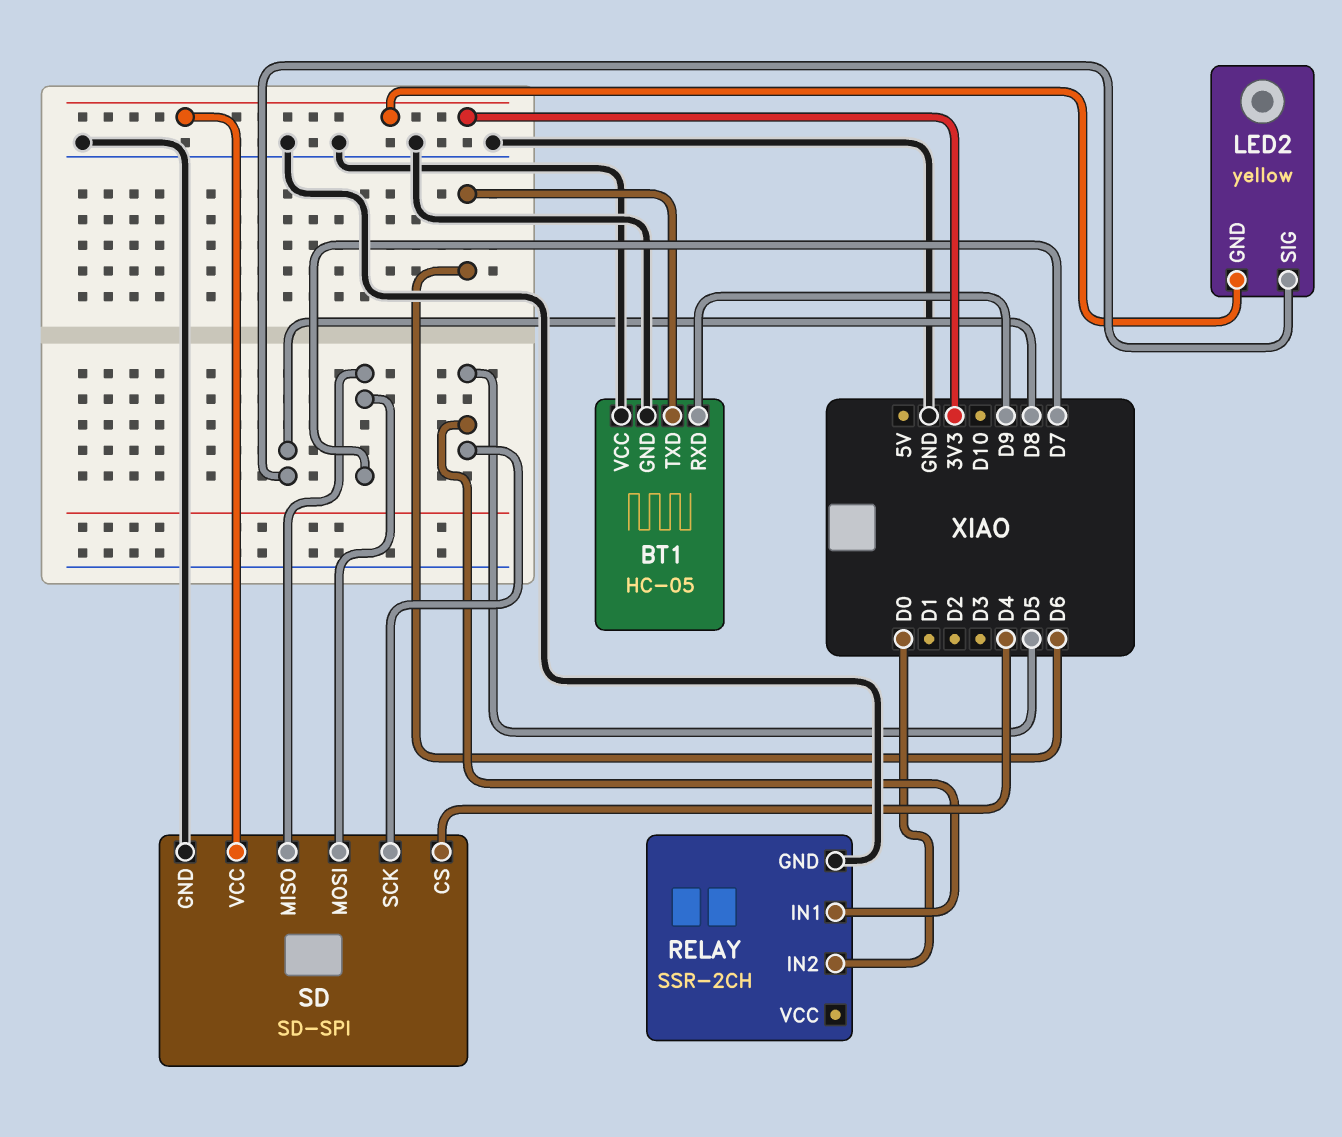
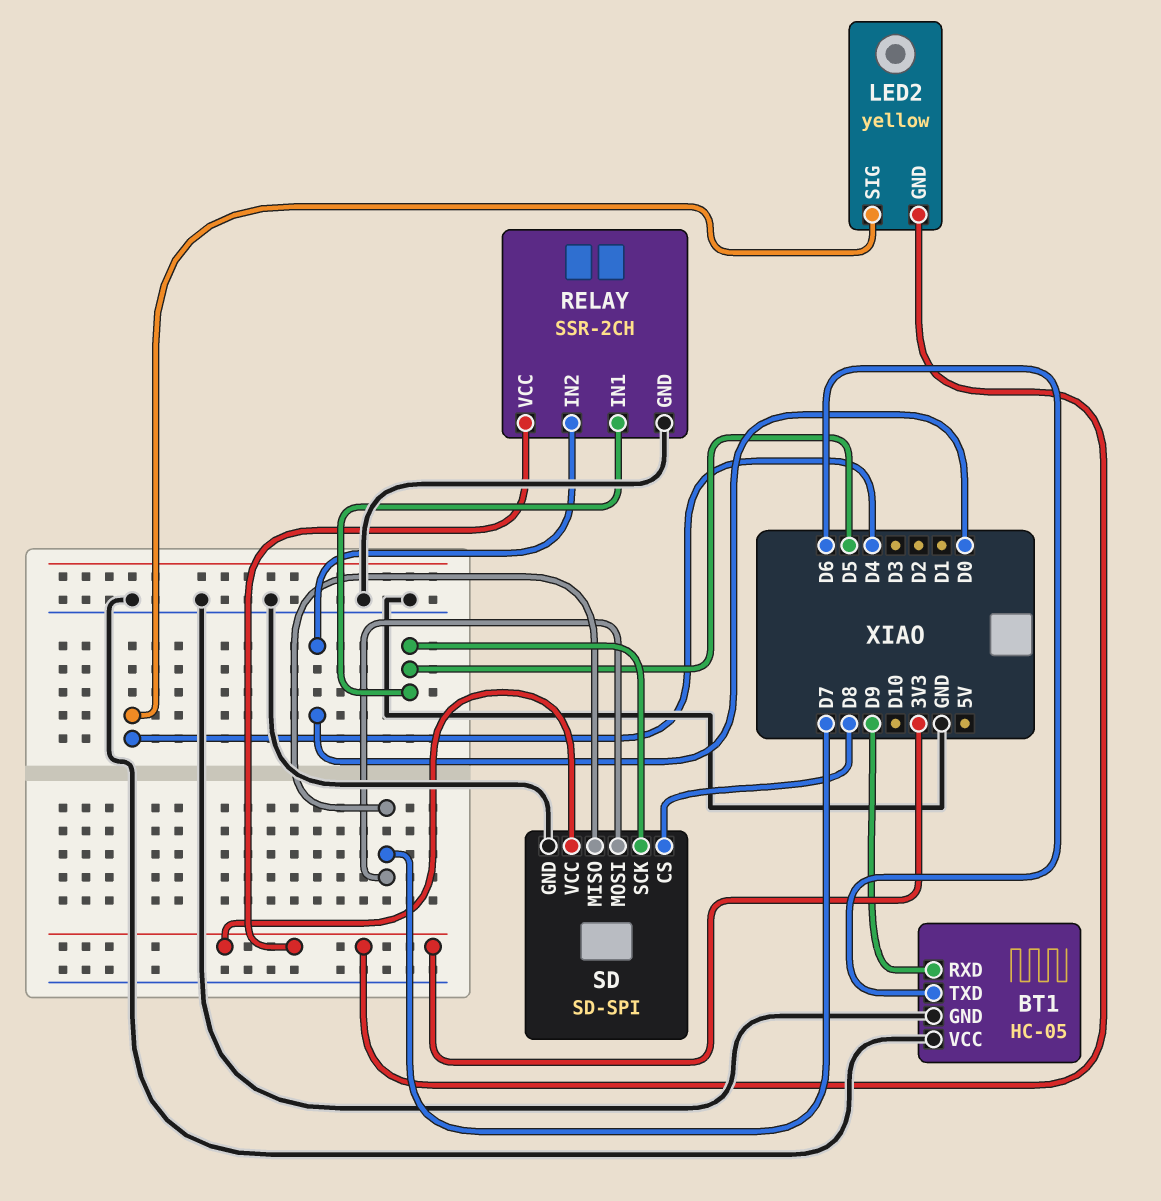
LED2 pin SIG: D8 -> D4
RELAY pin VCC: none -> 3V3
SD pin CS: D4 -> D8

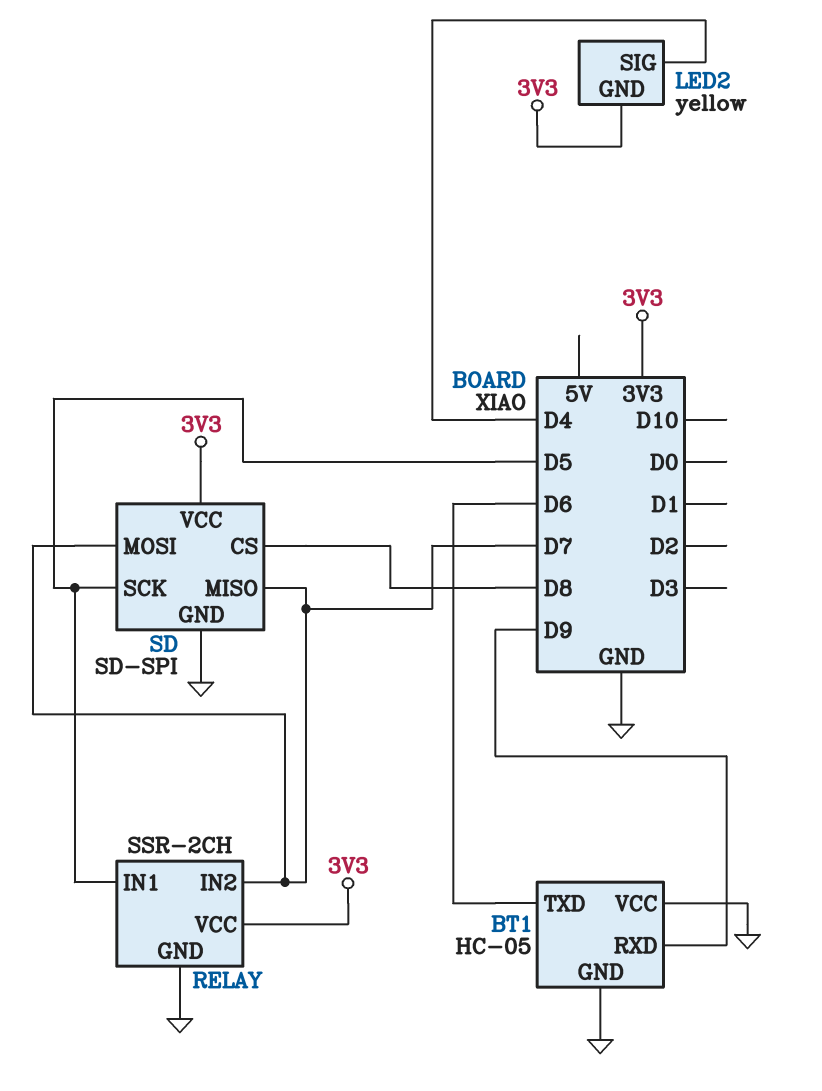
RELAY pin IN2: D0 -> D7

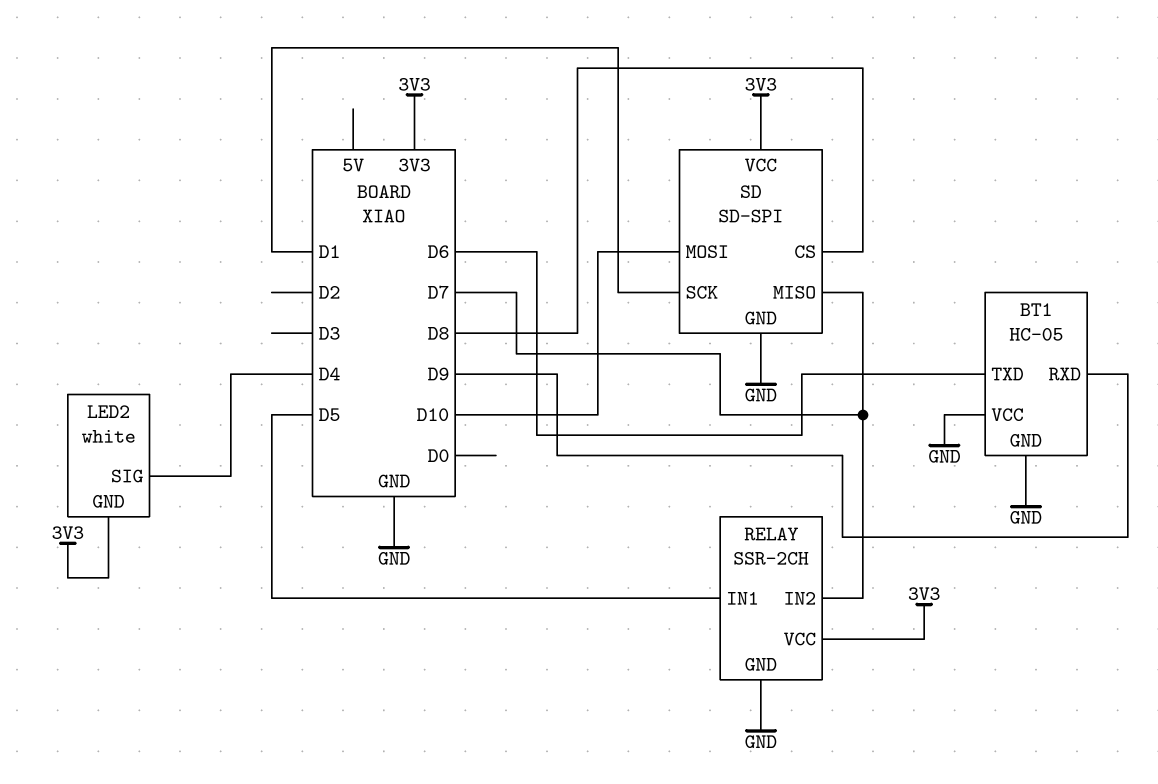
LED2: yellow -> white
SD pin MOSI: D7 -> D10
SD pin SCK: D5 -> D1

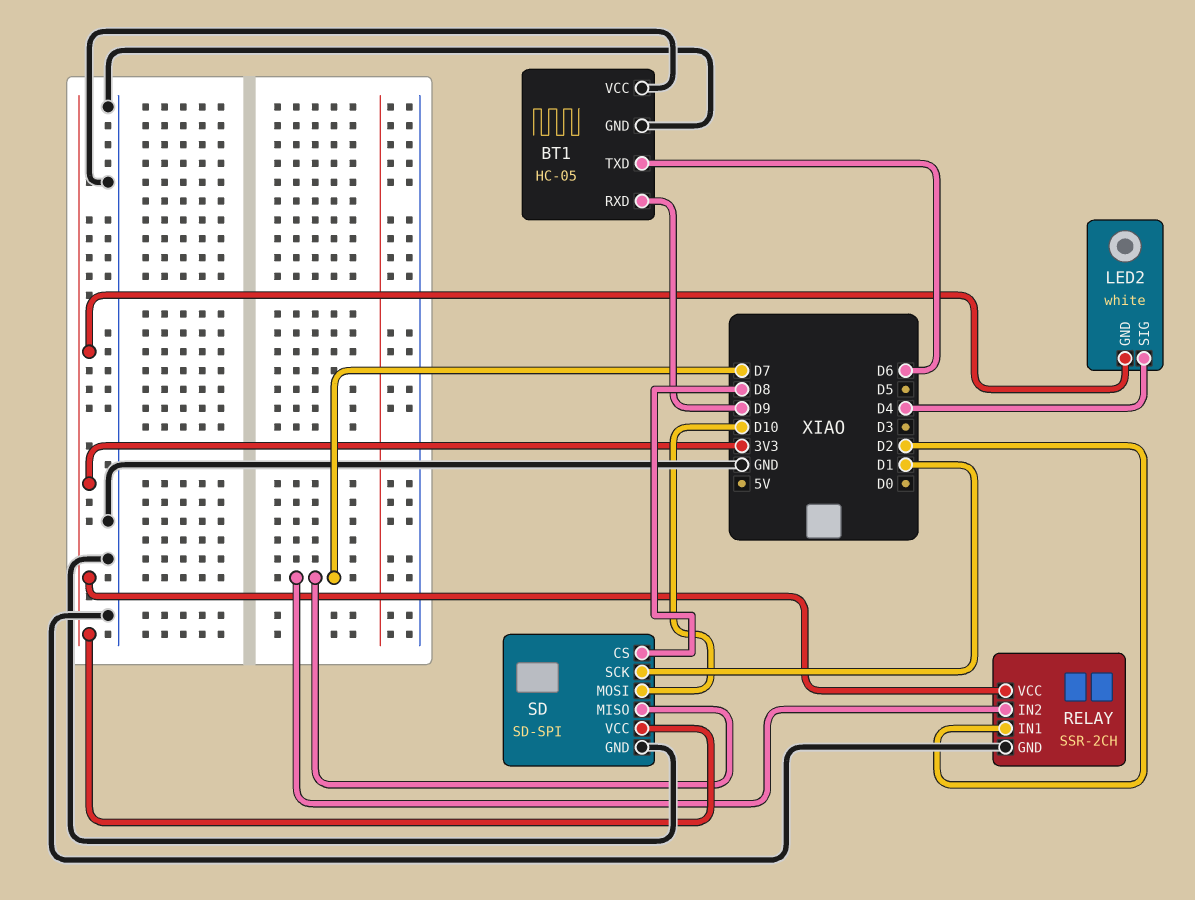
RELAY pin IN1: D5 -> D2

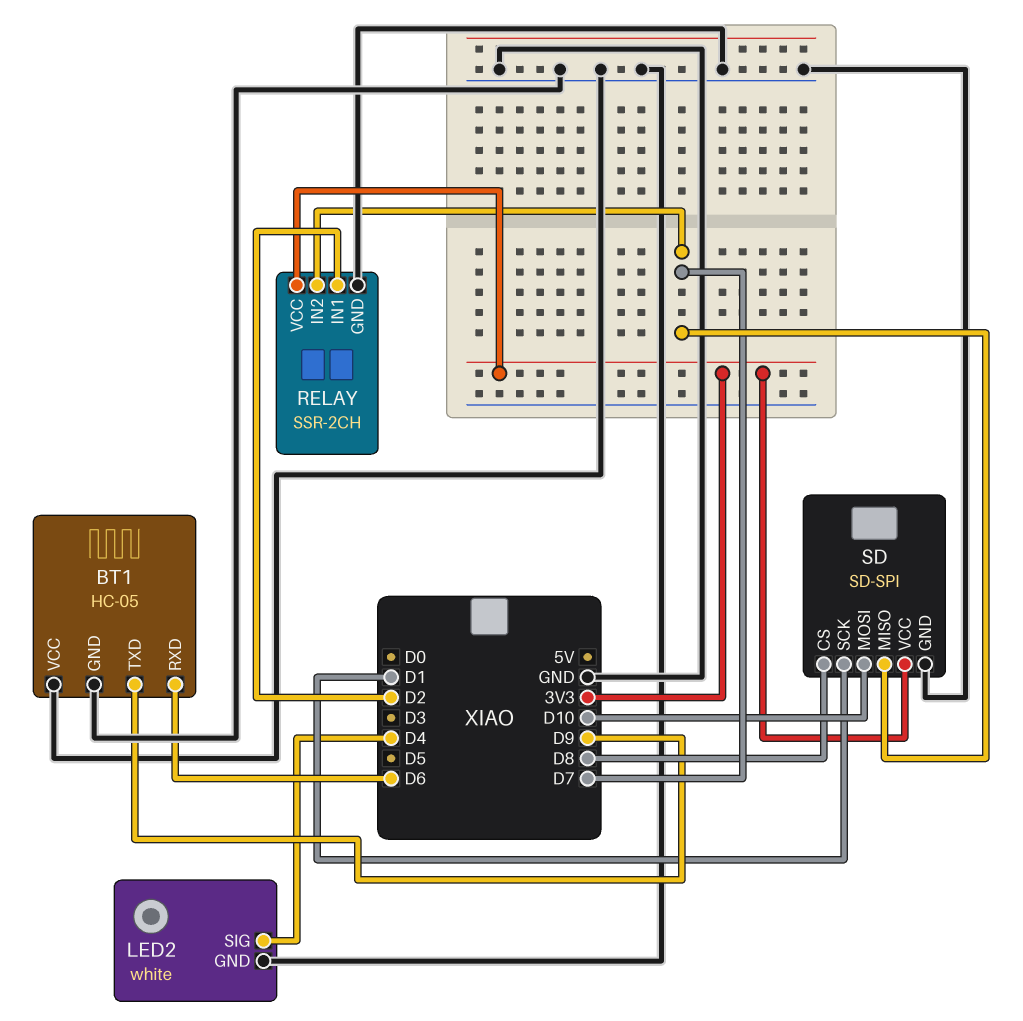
BT1 pin RXD: D9 -> D6
BT1 pin TXD: D6 -> D9
LED2 pin GND: 3V3 -> GND

